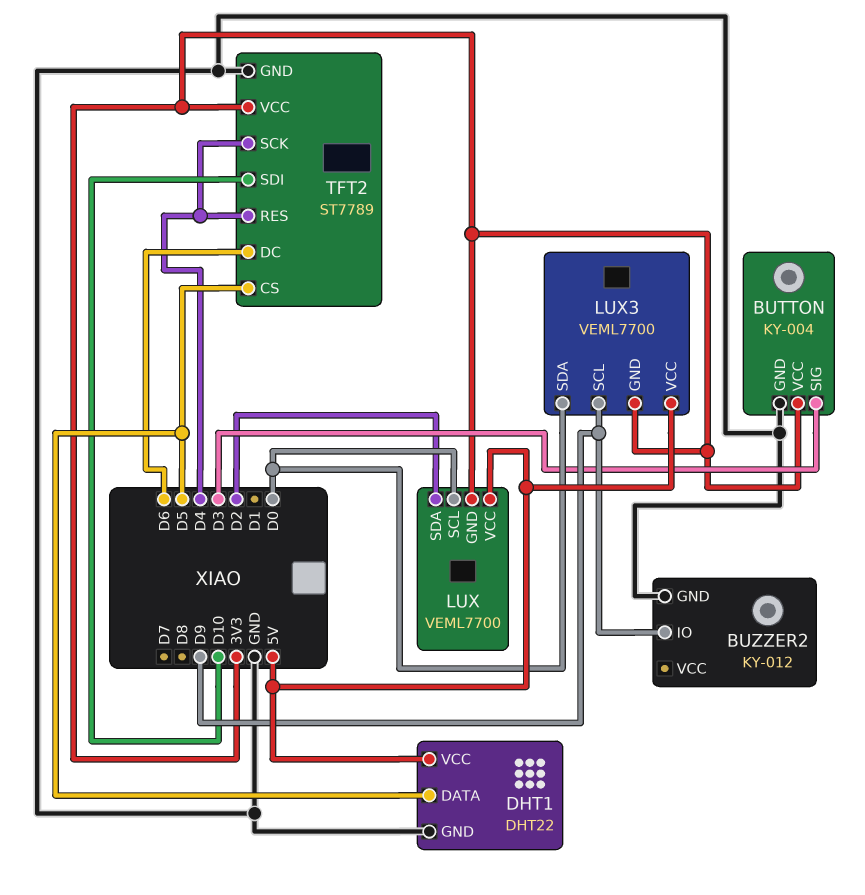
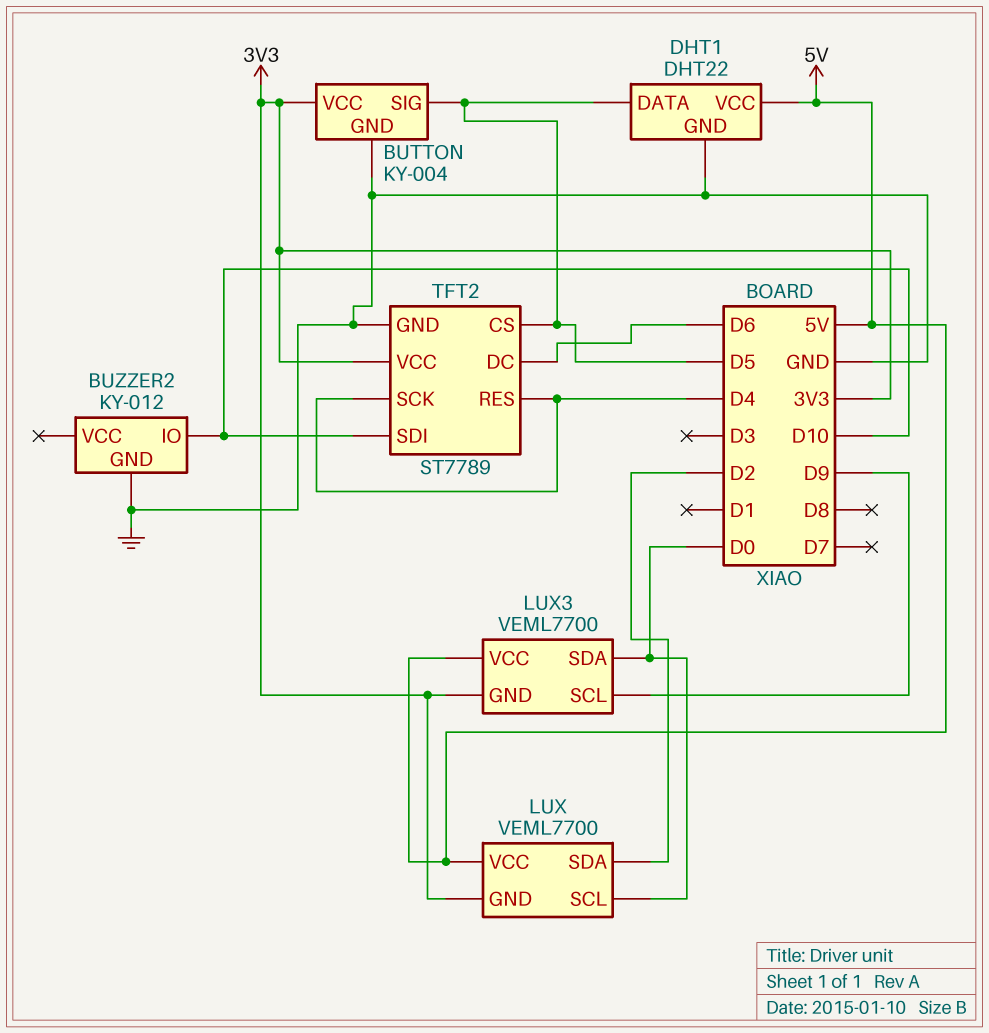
BUTTON pin SIG: D3 -> D5
BUZZER2 pin IO: D9 -> D10

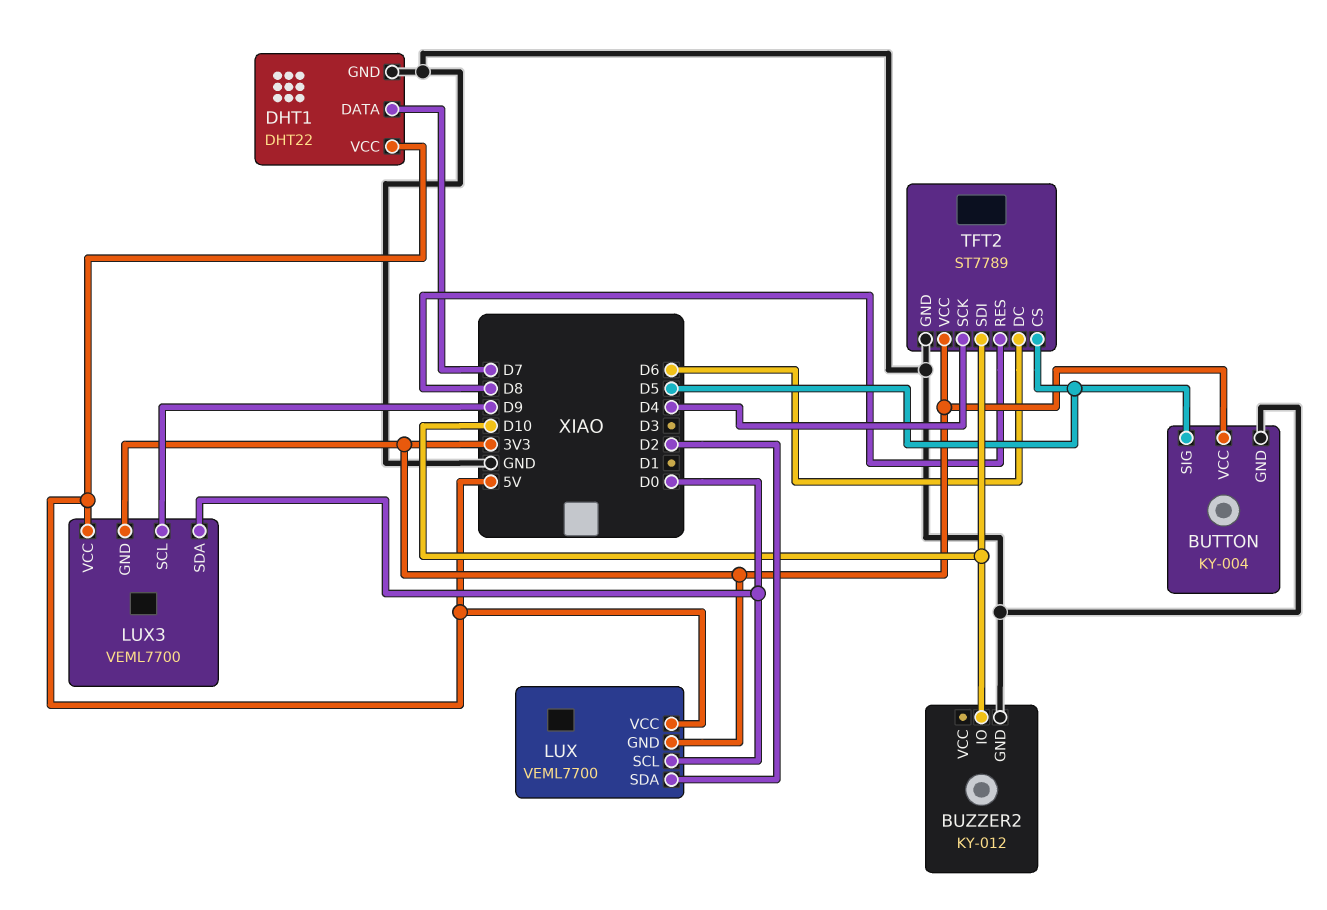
DHT1 pin DATA: D5 -> D7
TFT2 pin RES: D4 -> D8

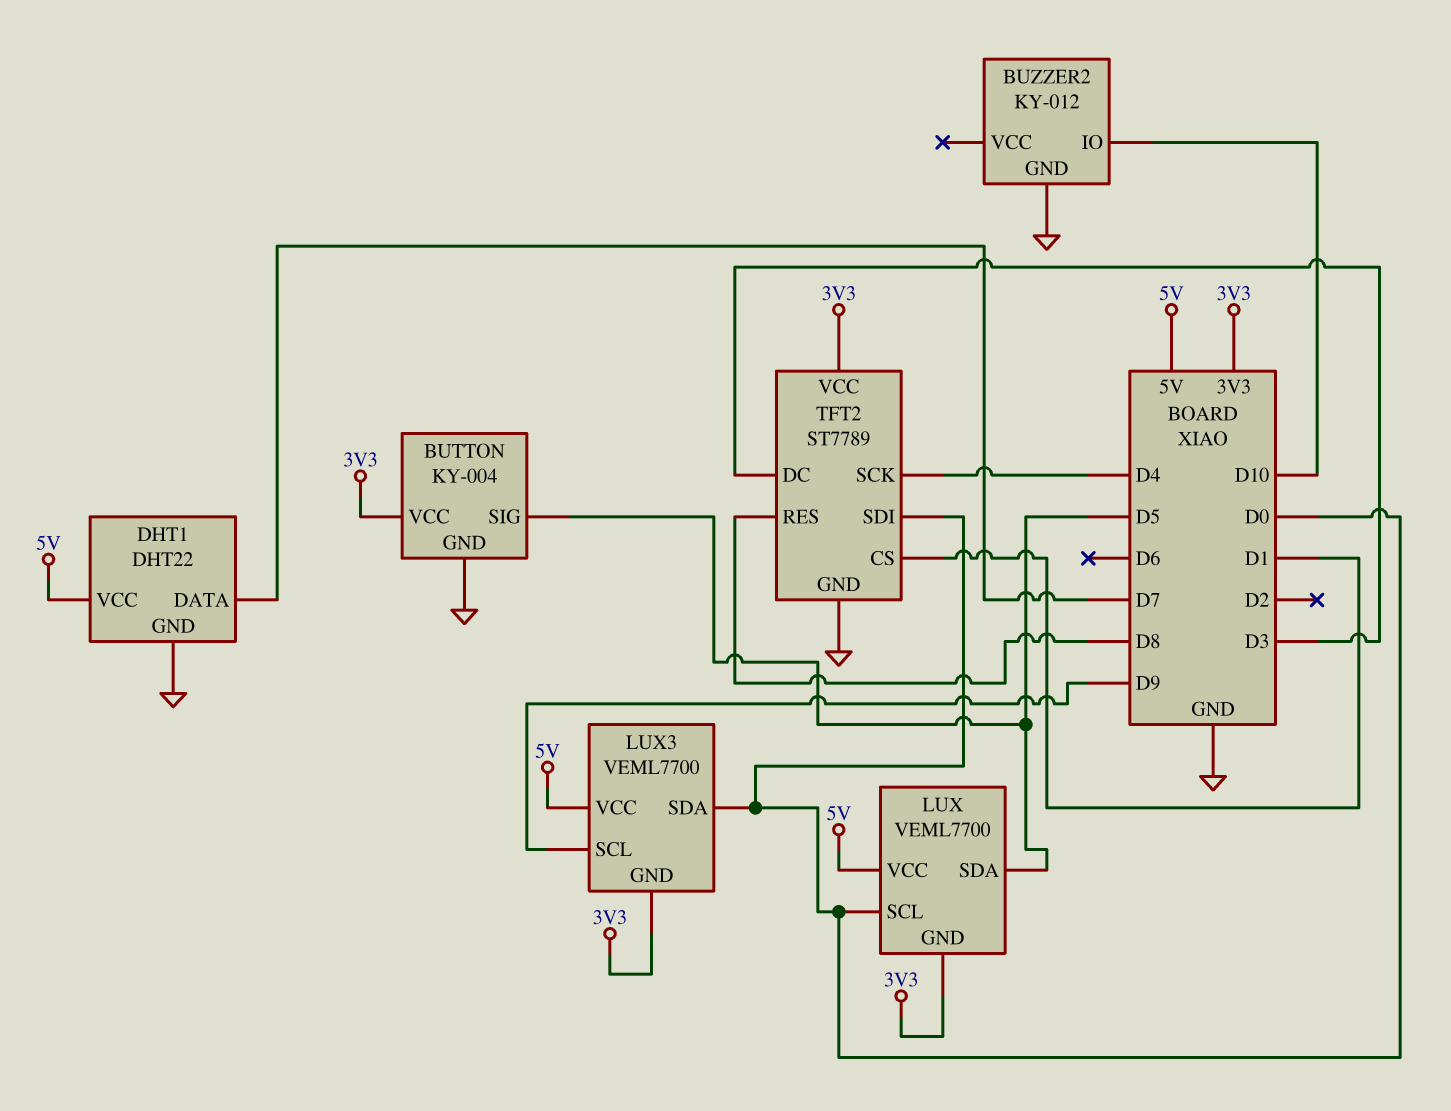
LUX pin SDA: D2 -> D5
TFT2 pin CS: D5 -> D1
TFT2 pin DC: D6 -> D3
TFT2 pin SDI: D10 -> D0

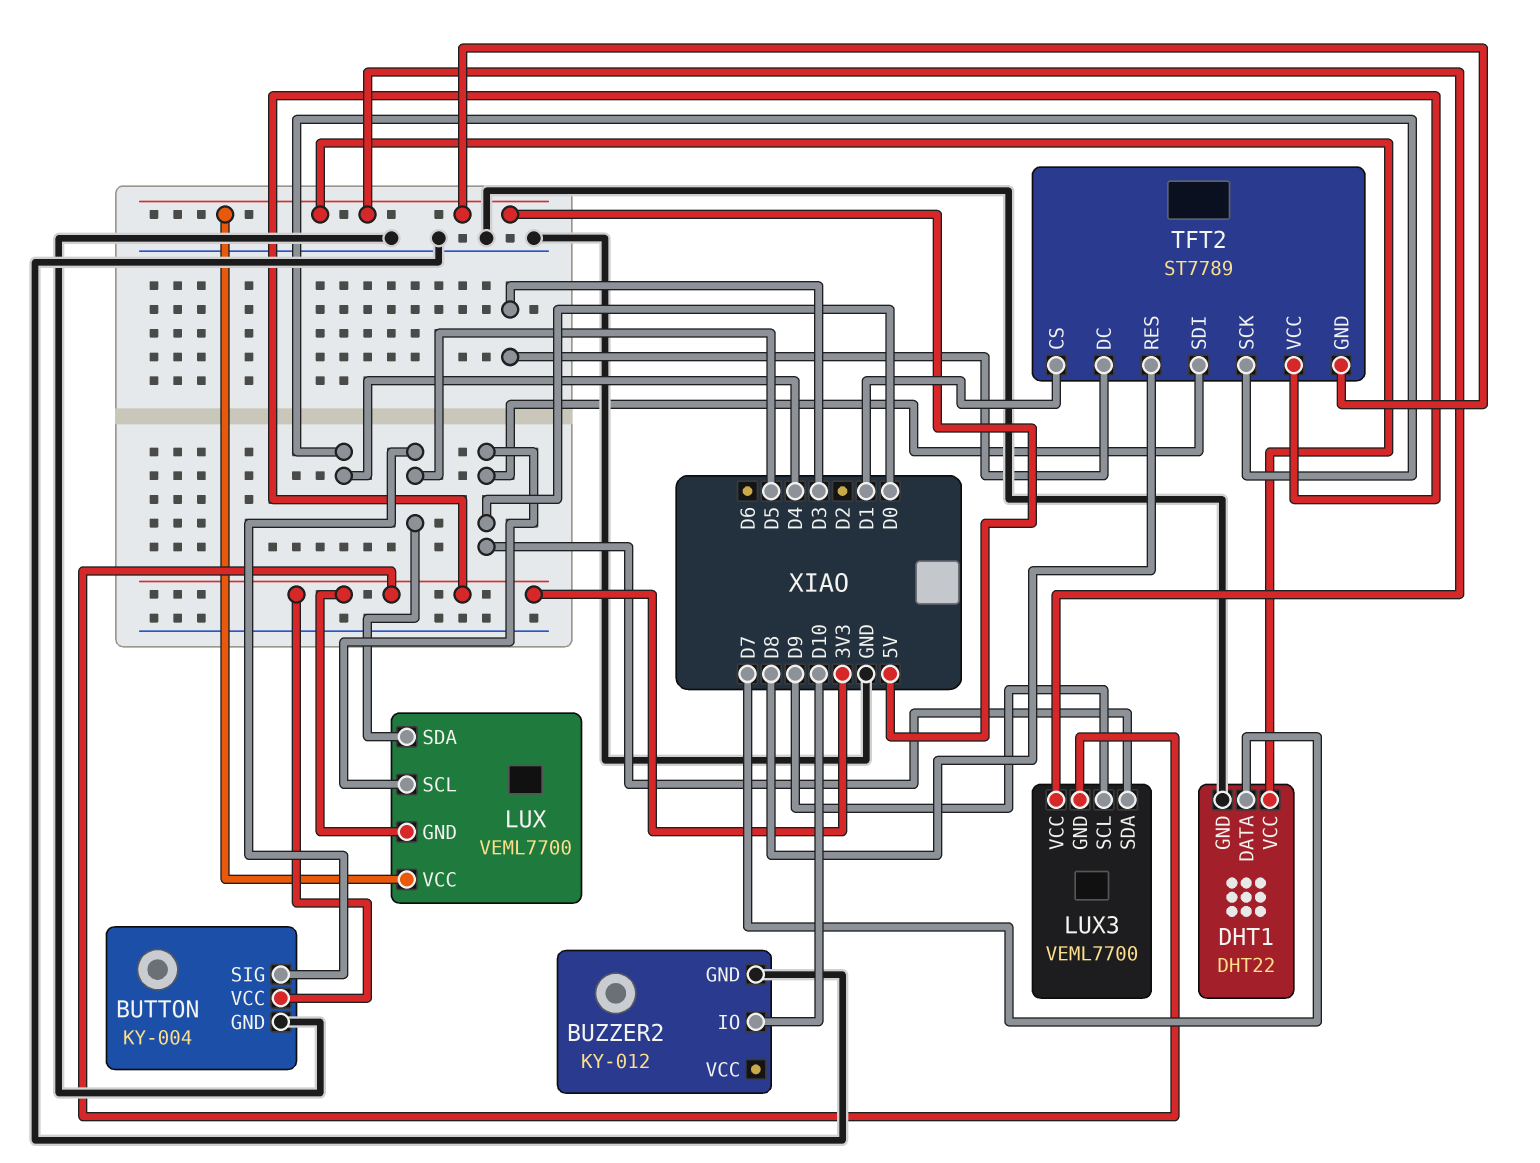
TFT2 pin GND: GND -> 5V

